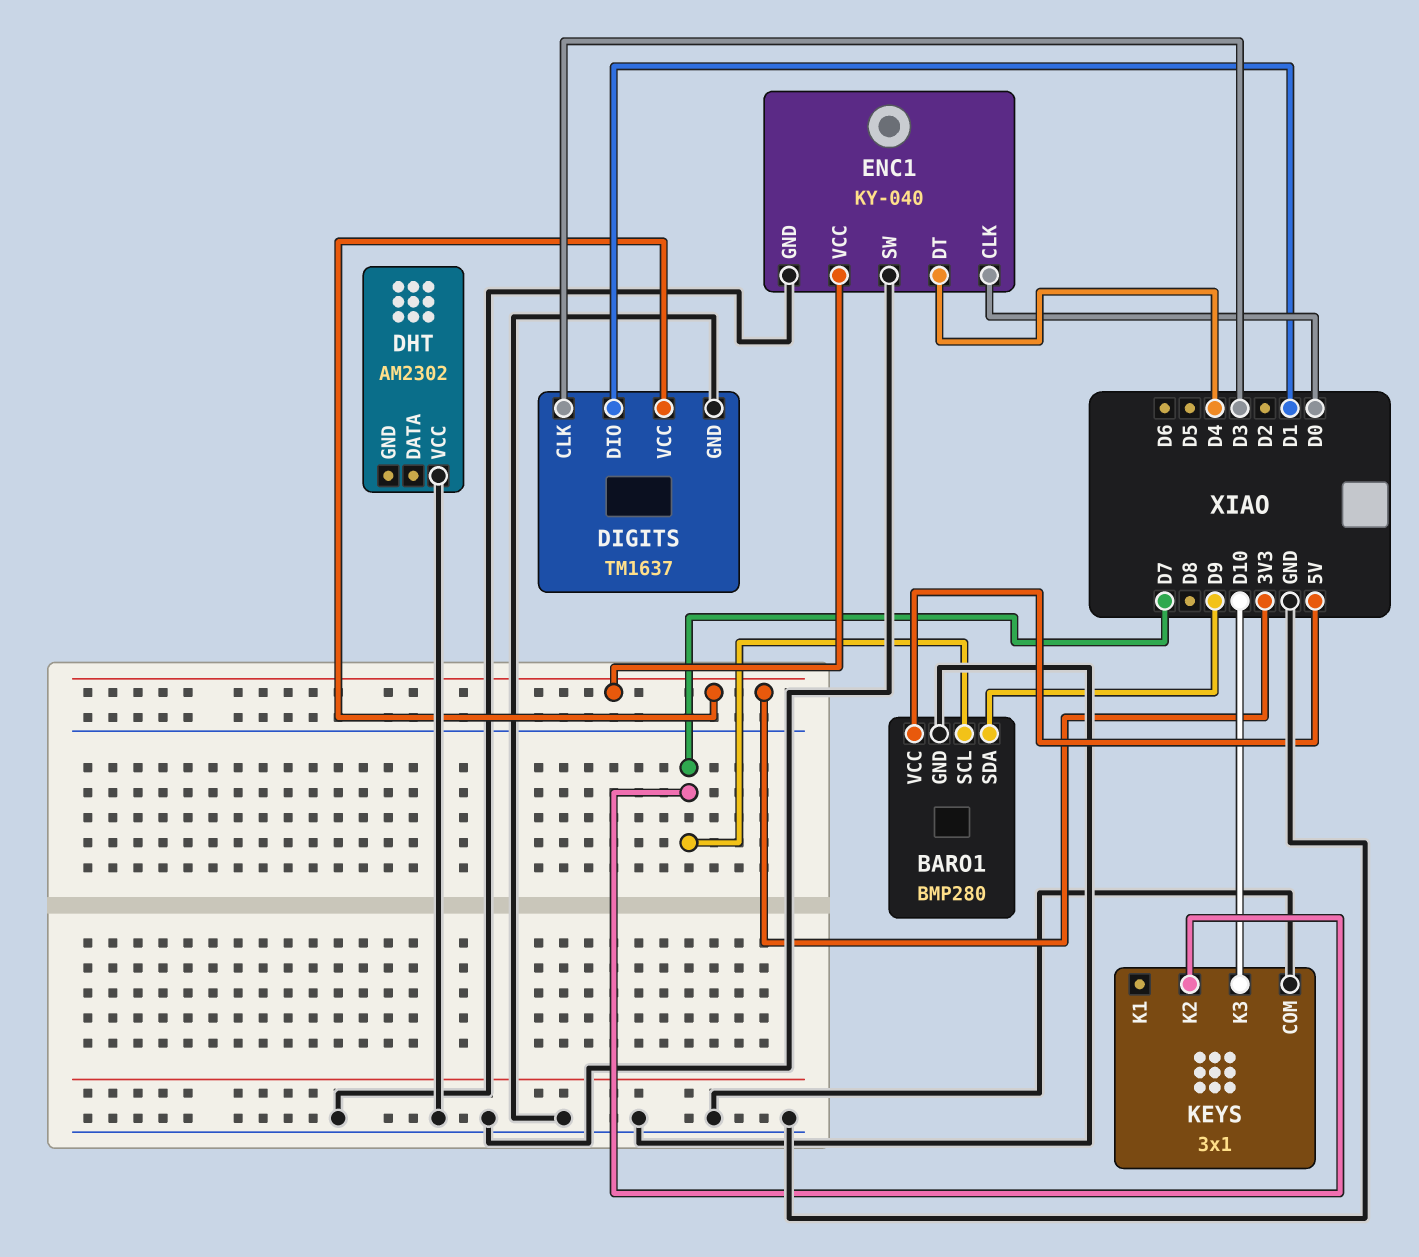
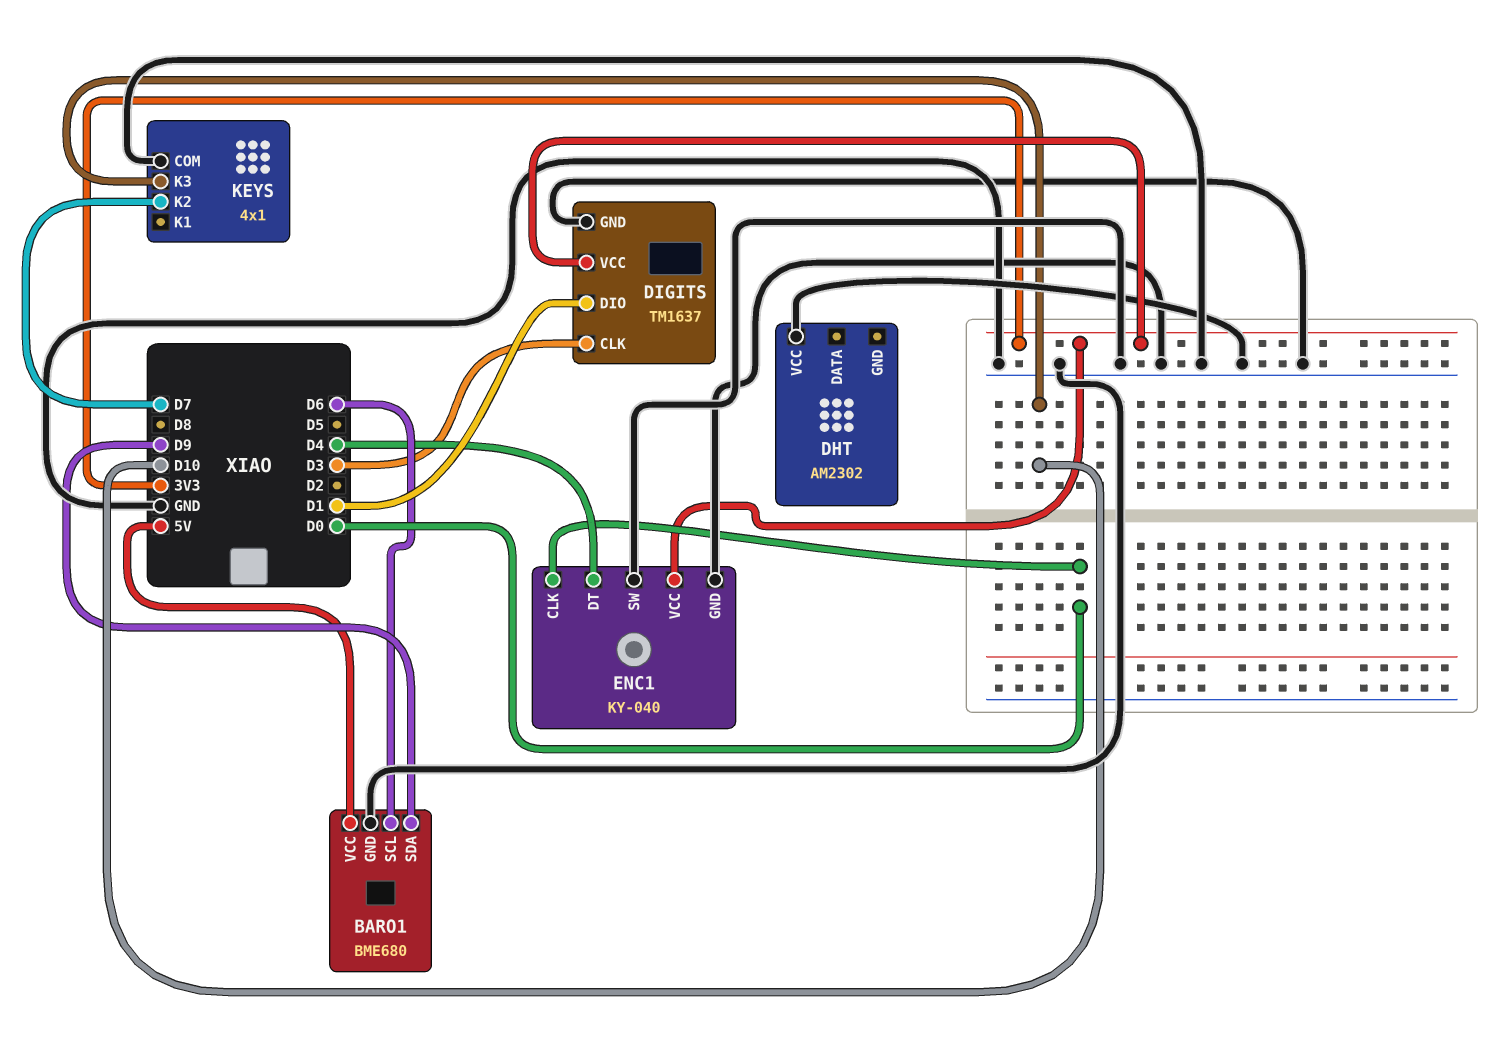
BARO1: BMP280 -> BME680
BARO1 pin SCL: D7 -> D6
KEYS: 3x1 -> 4x1

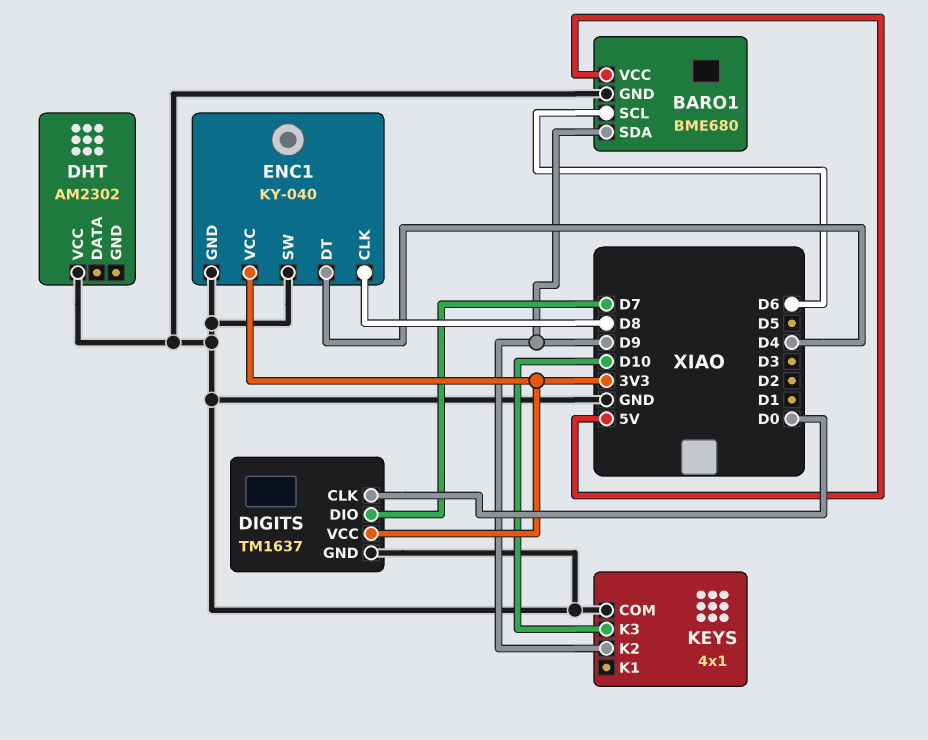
DIGITS pin CLK: D3 -> D0
DIGITS pin DIO: D1 -> D7
ENC1 pin CLK: D0 -> D8
KEYS pin K2: D7 -> D9

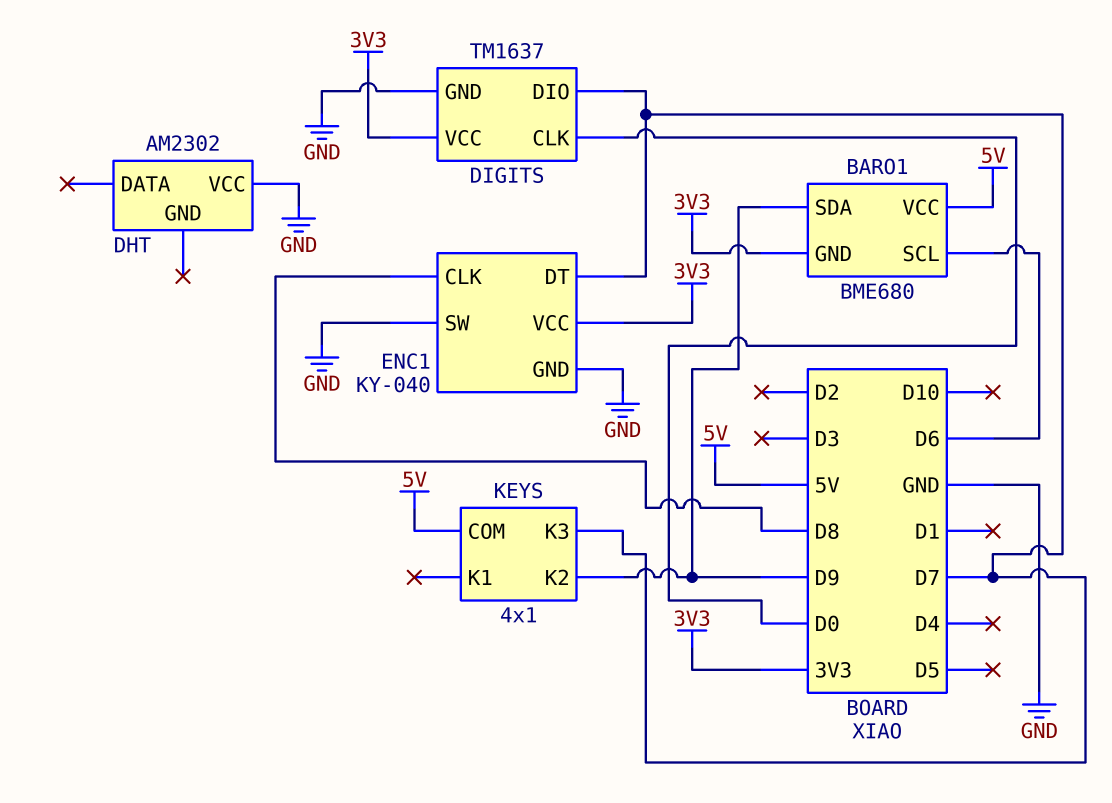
BARO1 pin GND: GND -> 3V3
ENC1 pin DT: D4 -> D7
KEYS pin COM: GND -> 5V
KEYS pin K3: D10 -> D7

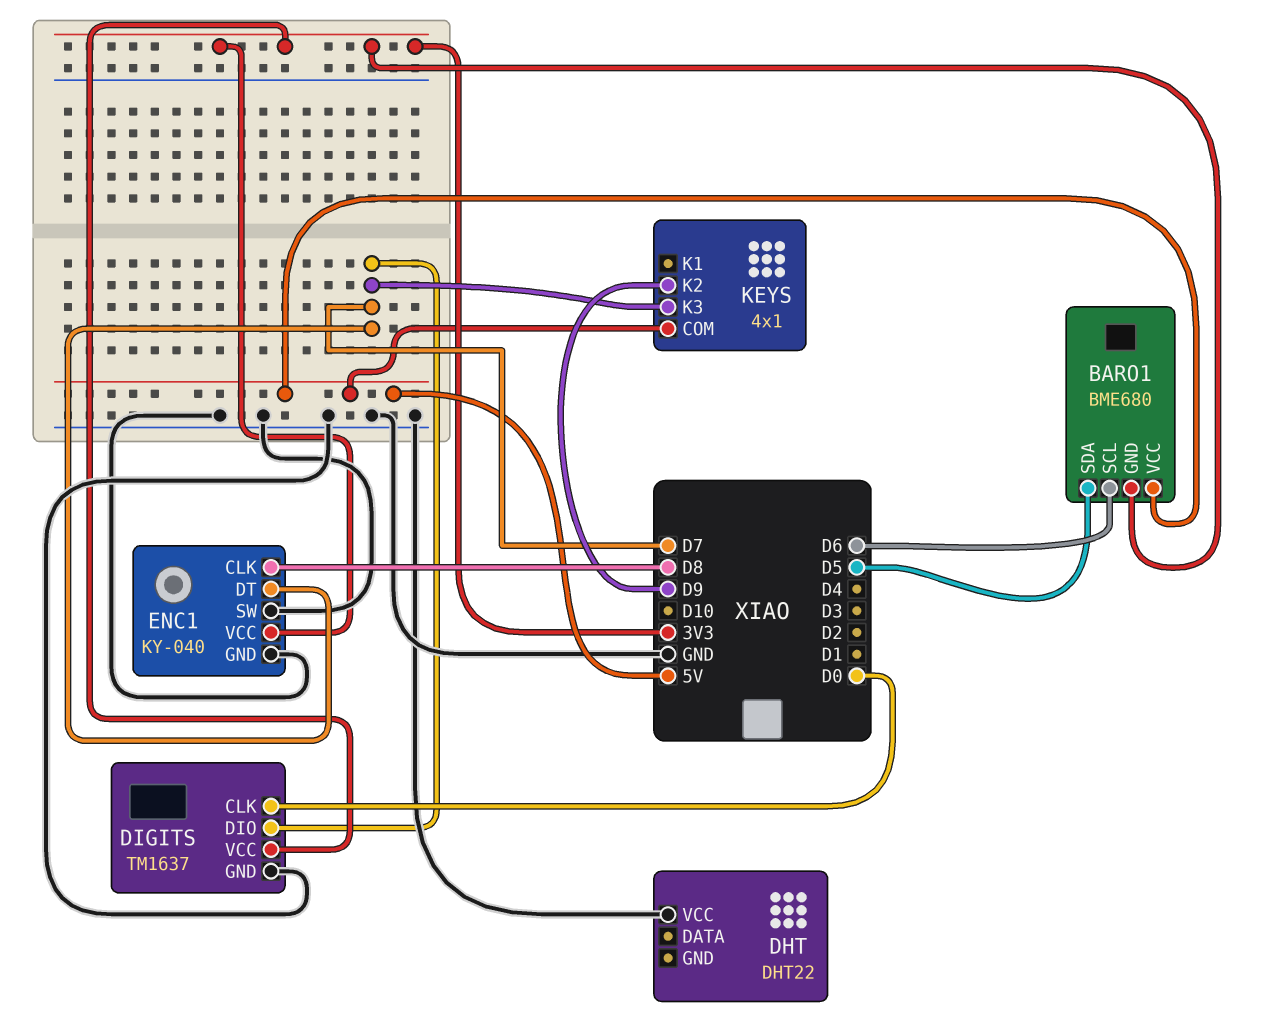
BARO1 pin SDA: D9 -> D5
DHT: AM2302 -> DHT22

